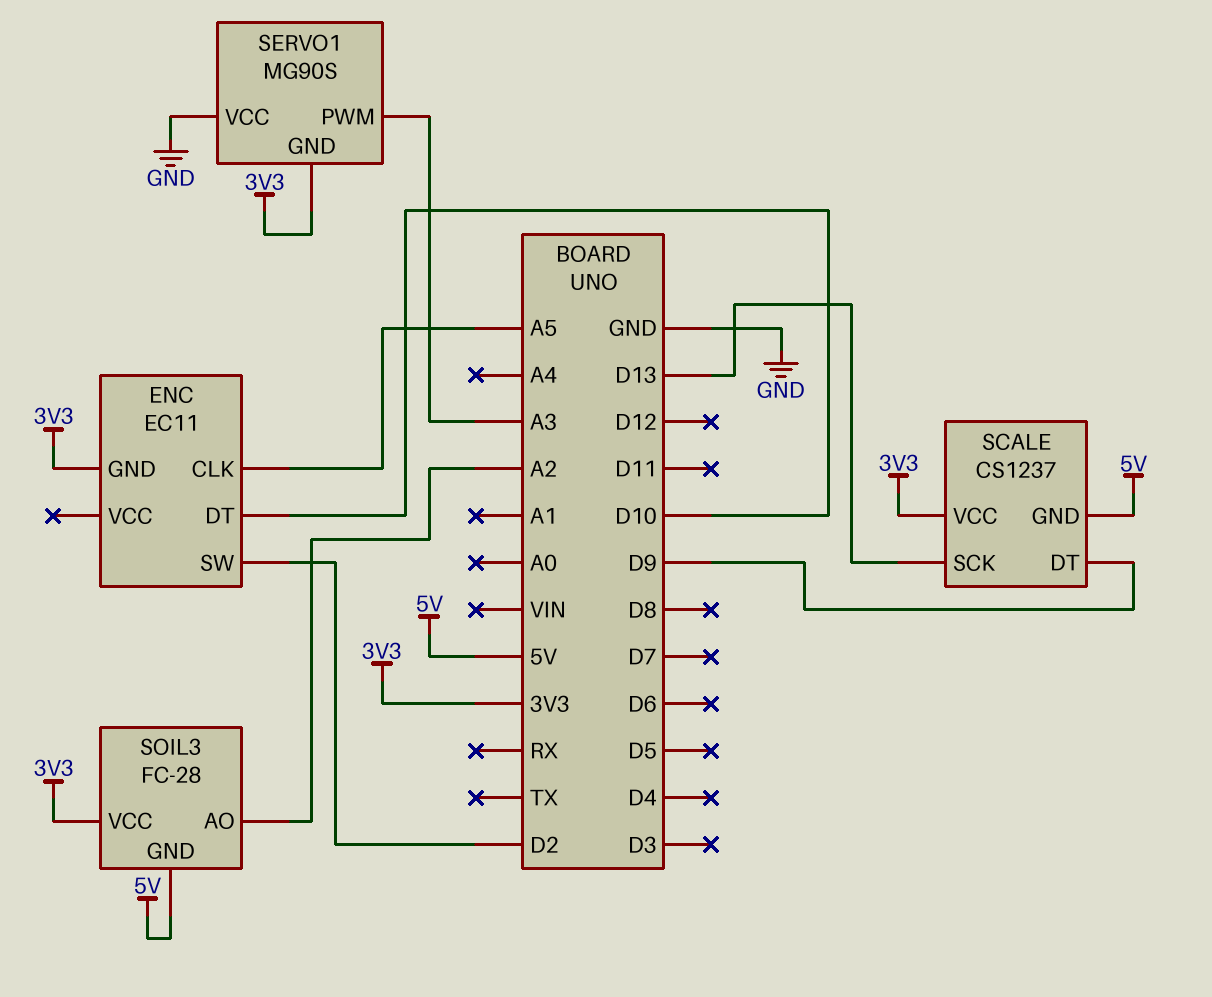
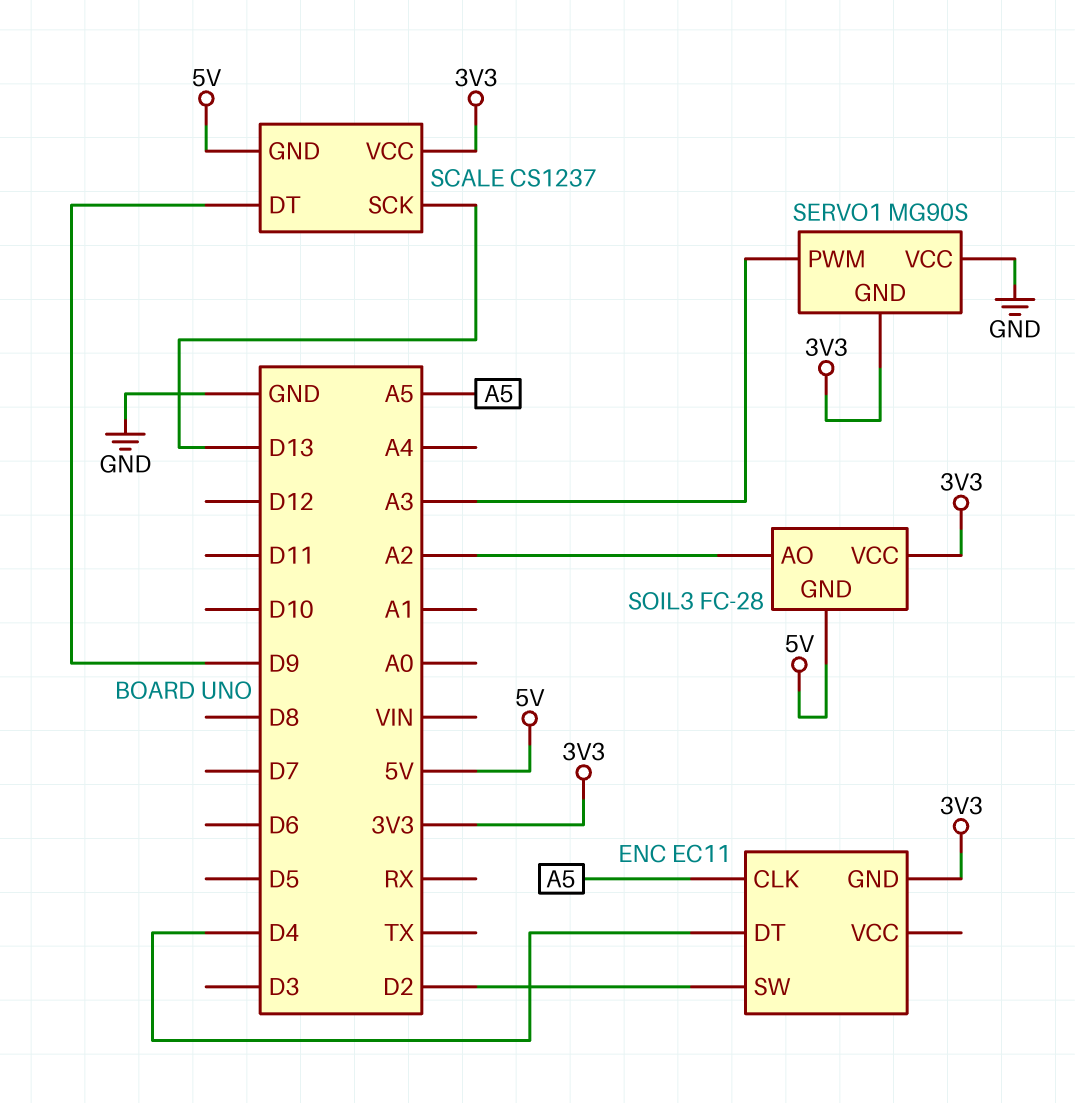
ENC pin DT: D10 -> D4

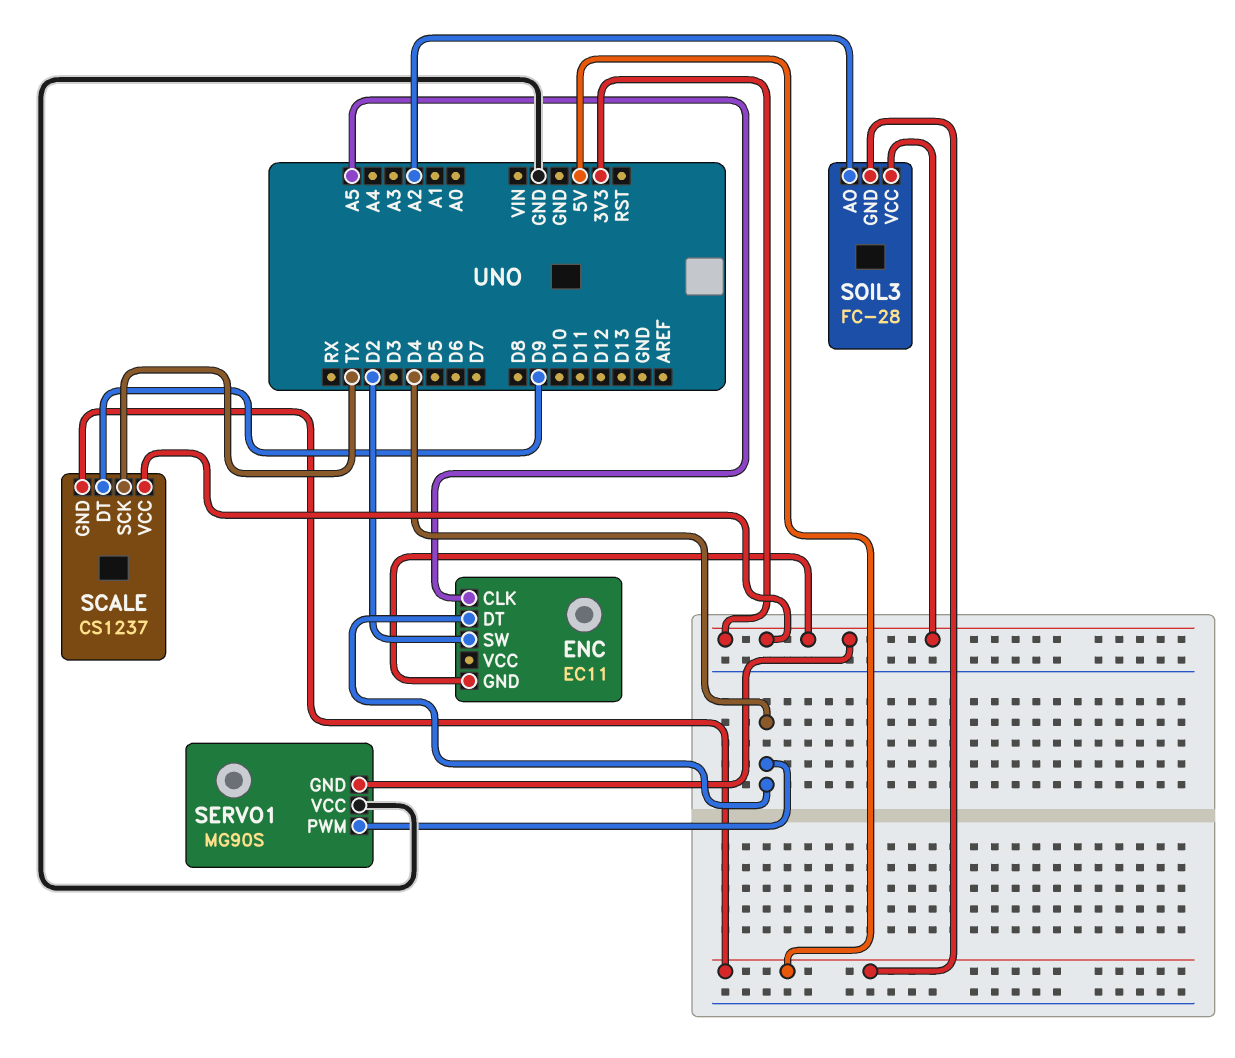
SCALE pin SCK: D13 -> TX
SERVO1 pin PWM: A3 -> D4

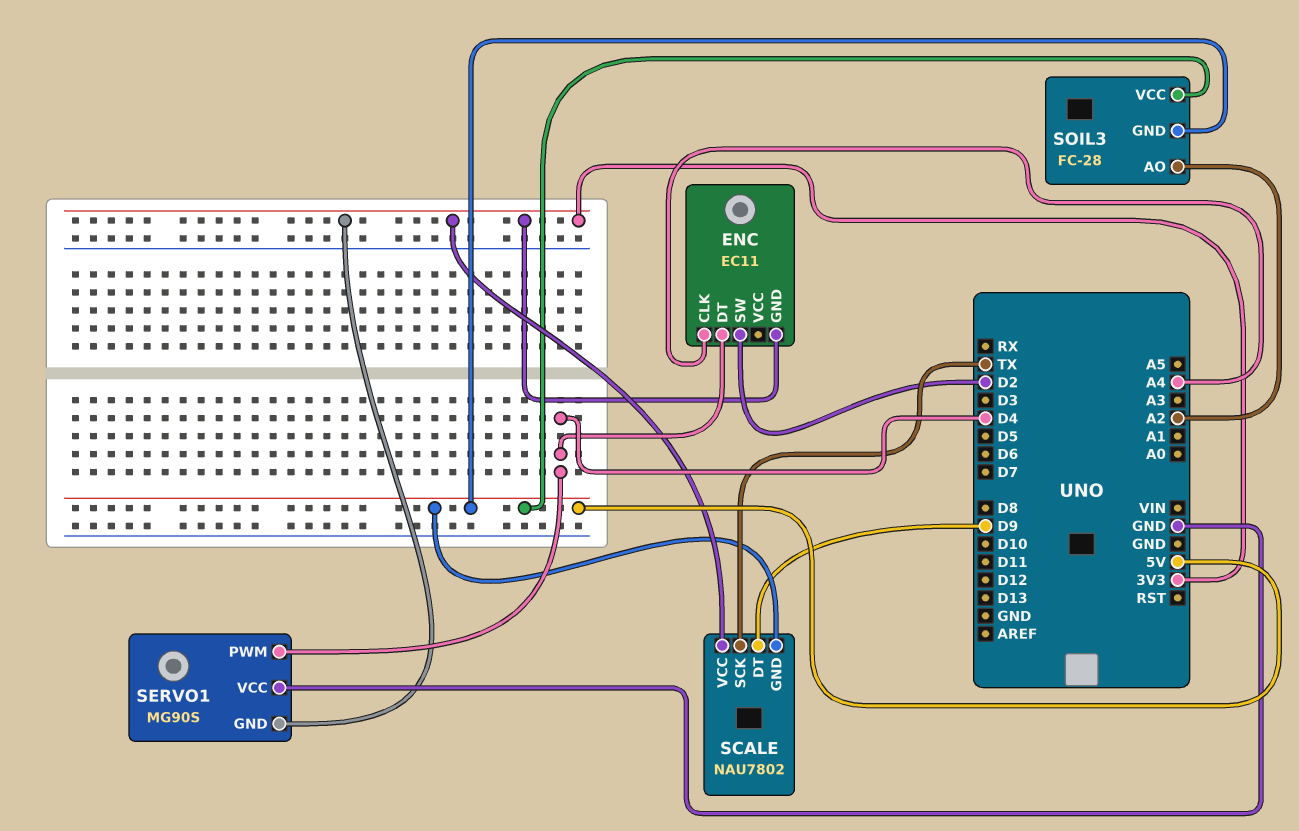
ENC pin CLK: A5 -> A4
SCALE: CS1237 -> NAU7802
SOIL3 pin VCC: 3V3 -> 5V

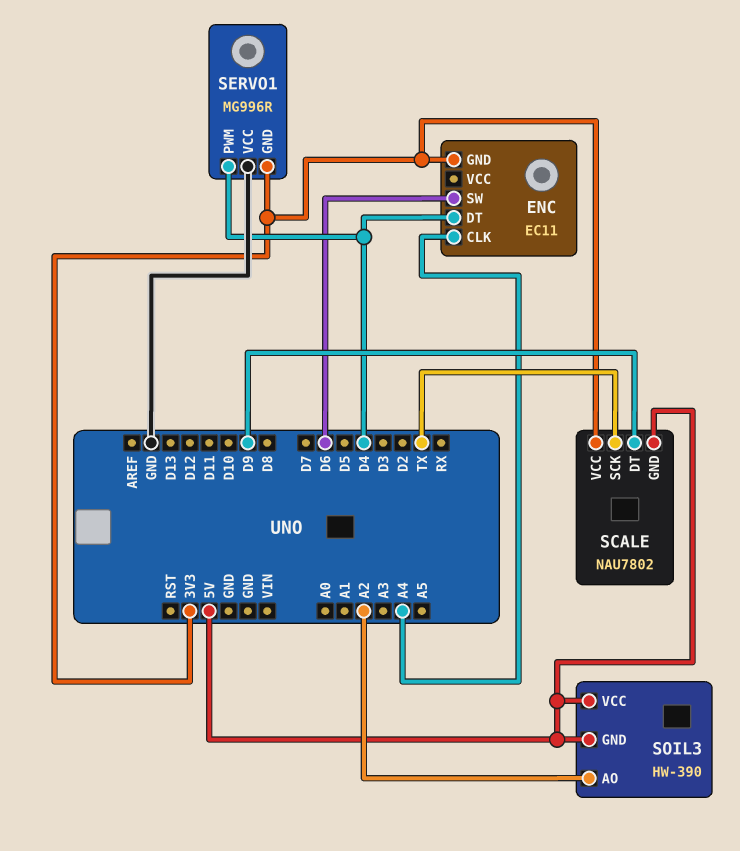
ENC pin SW: D2 -> D6
SERVO1: MG90S -> MG996R
SOIL3: FC-28 -> HW-390

